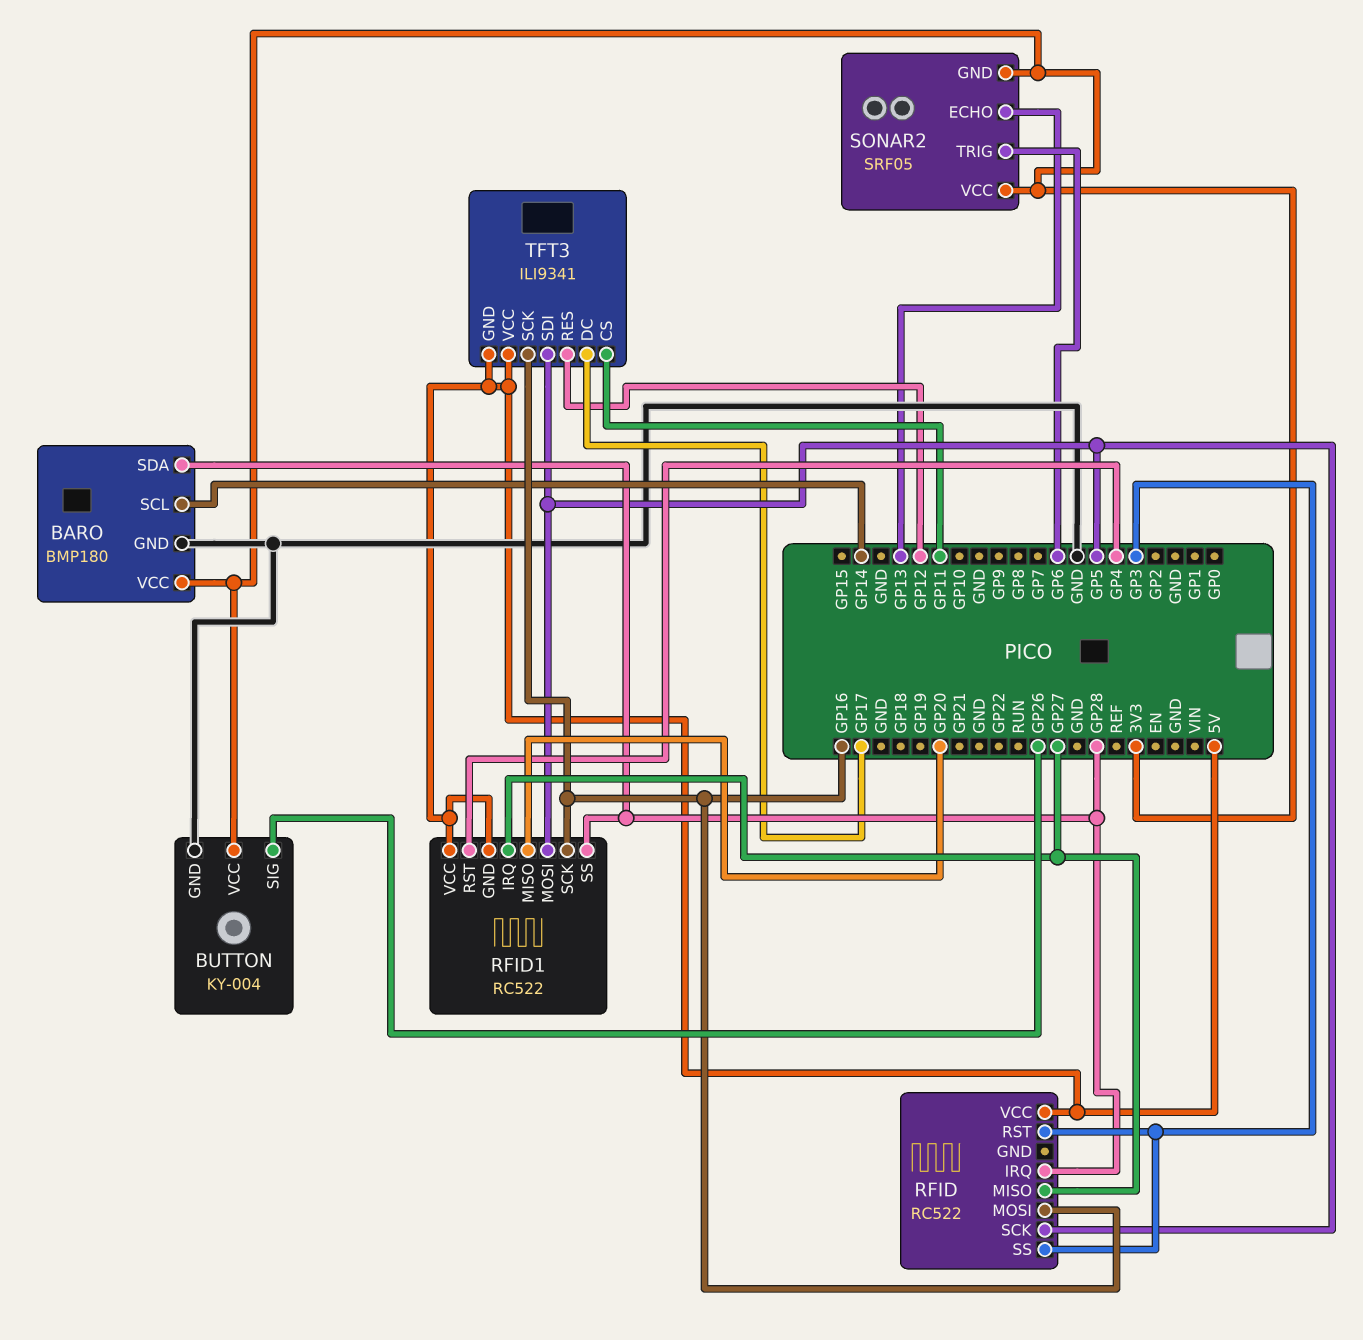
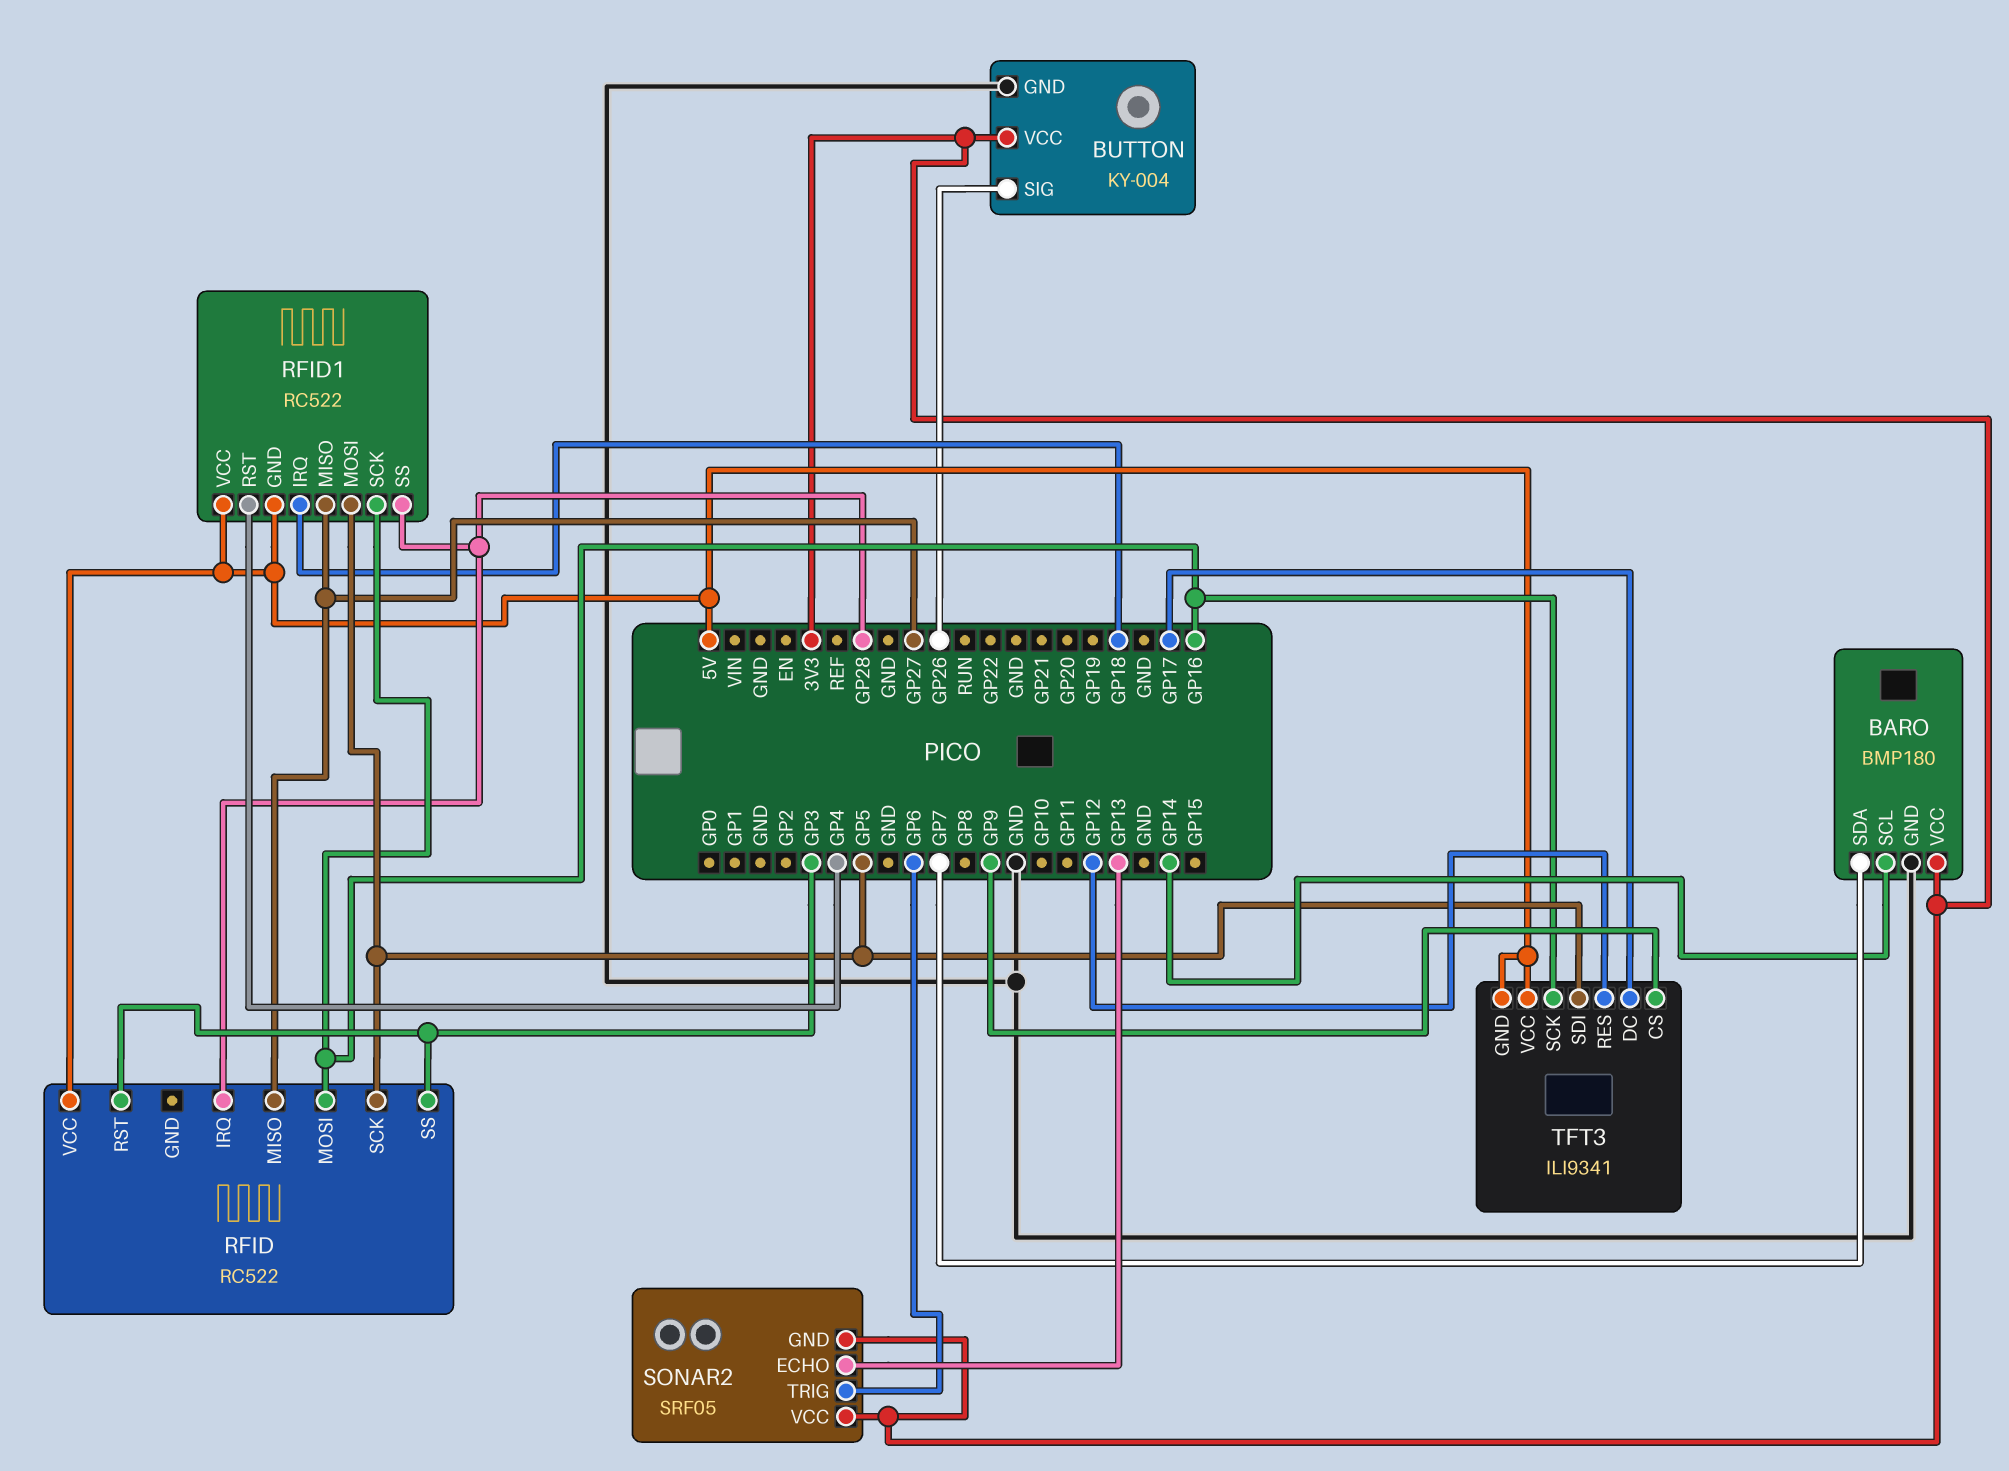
BARO pin SDA: GP28 -> GP7
RFID1 pin IRQ: GP27 -> GP18
RFID1 pin MISO: GP20 -> GP27
TFT3 pin CS: GP11 -> GP9

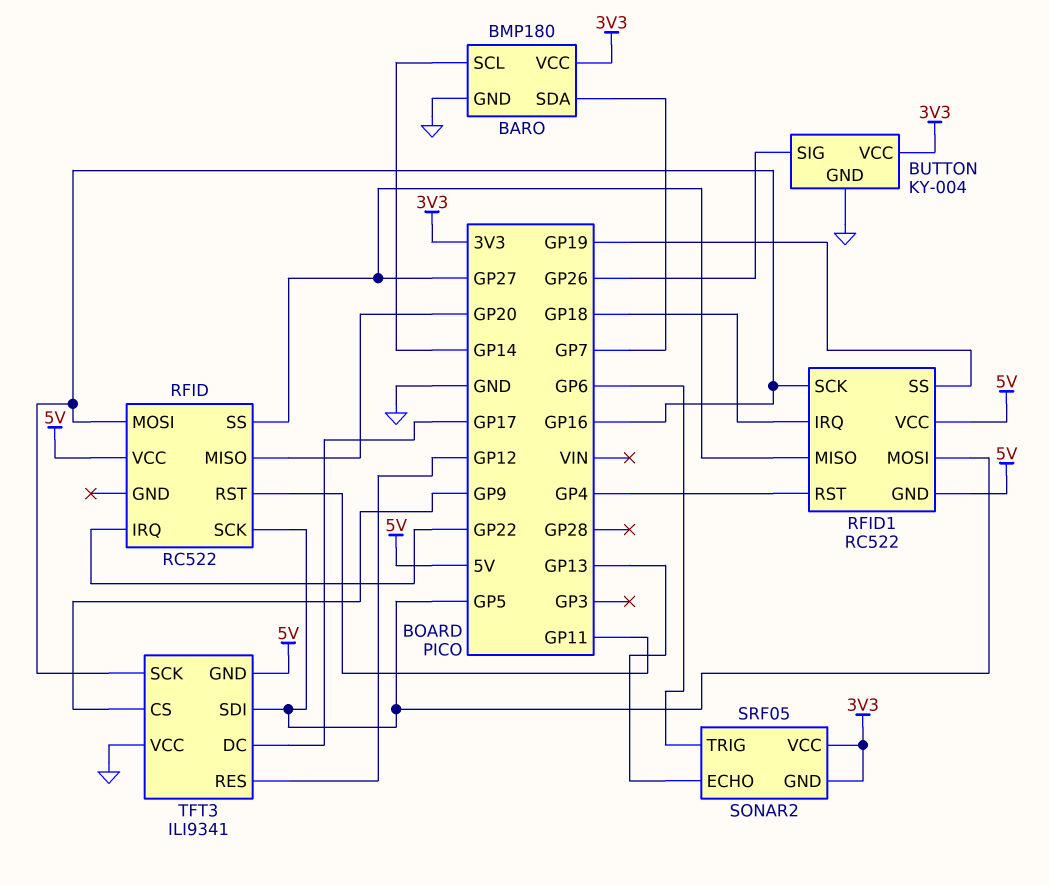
RFID pin IRQ: GP28 -> GP22
RFID pin MISO: GP27 -> GP20
RFID pin RST: GP3 -> GP11
RFID pin SS: GP3 -> GP27
RFID1 pin SS: GP28 -> GP19
TFT3 pin VCC: 5V -> GND

